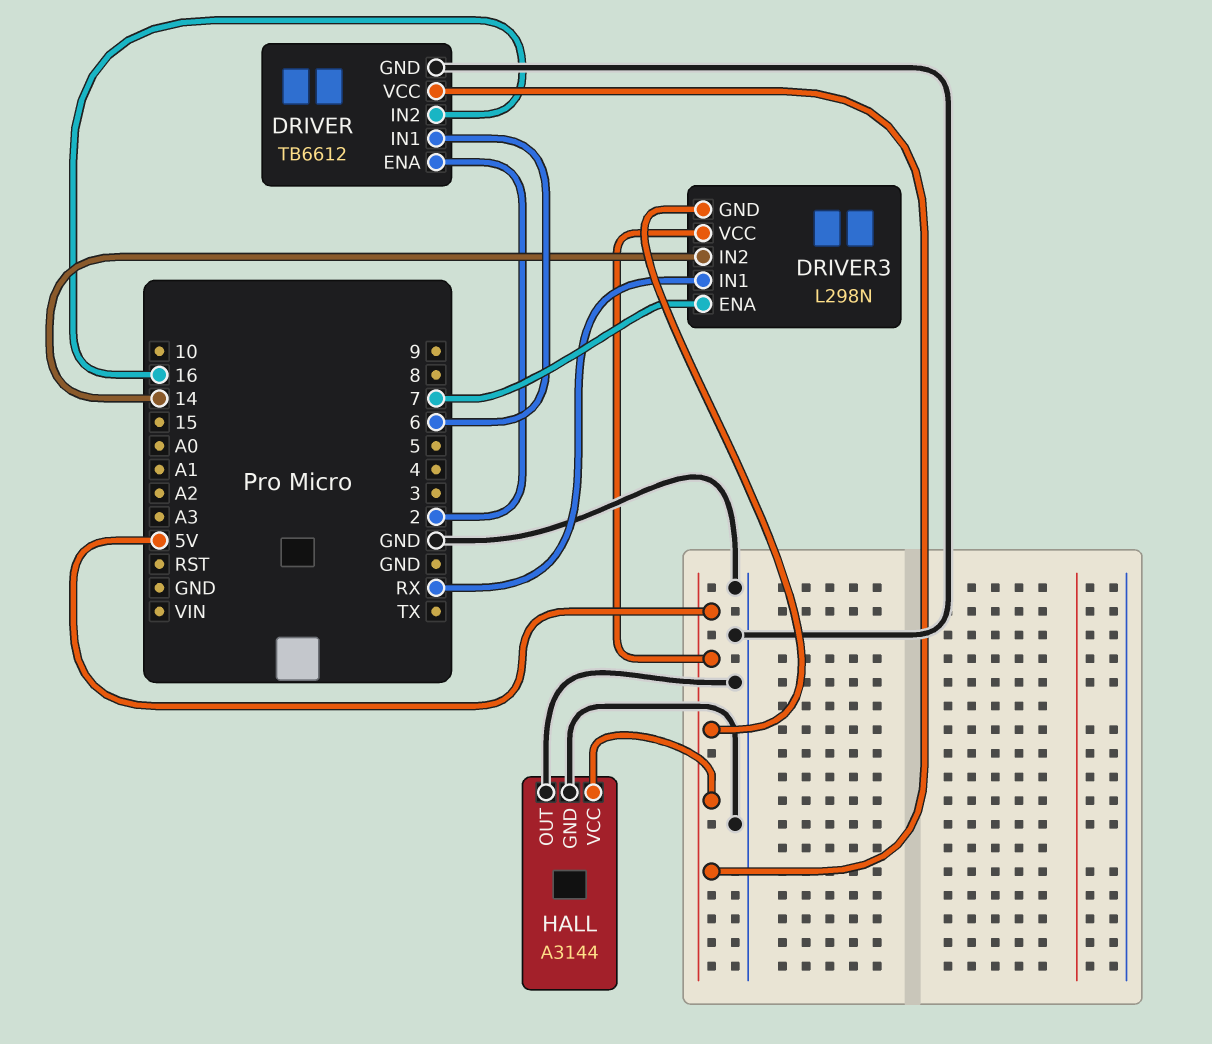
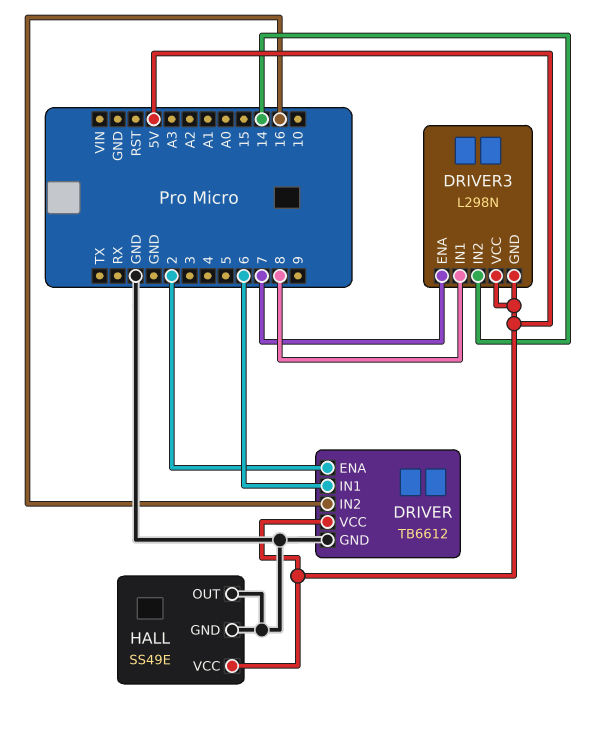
DRIVER3 pin IN1: RX -> 8
HALL: A3144 -> SS49E

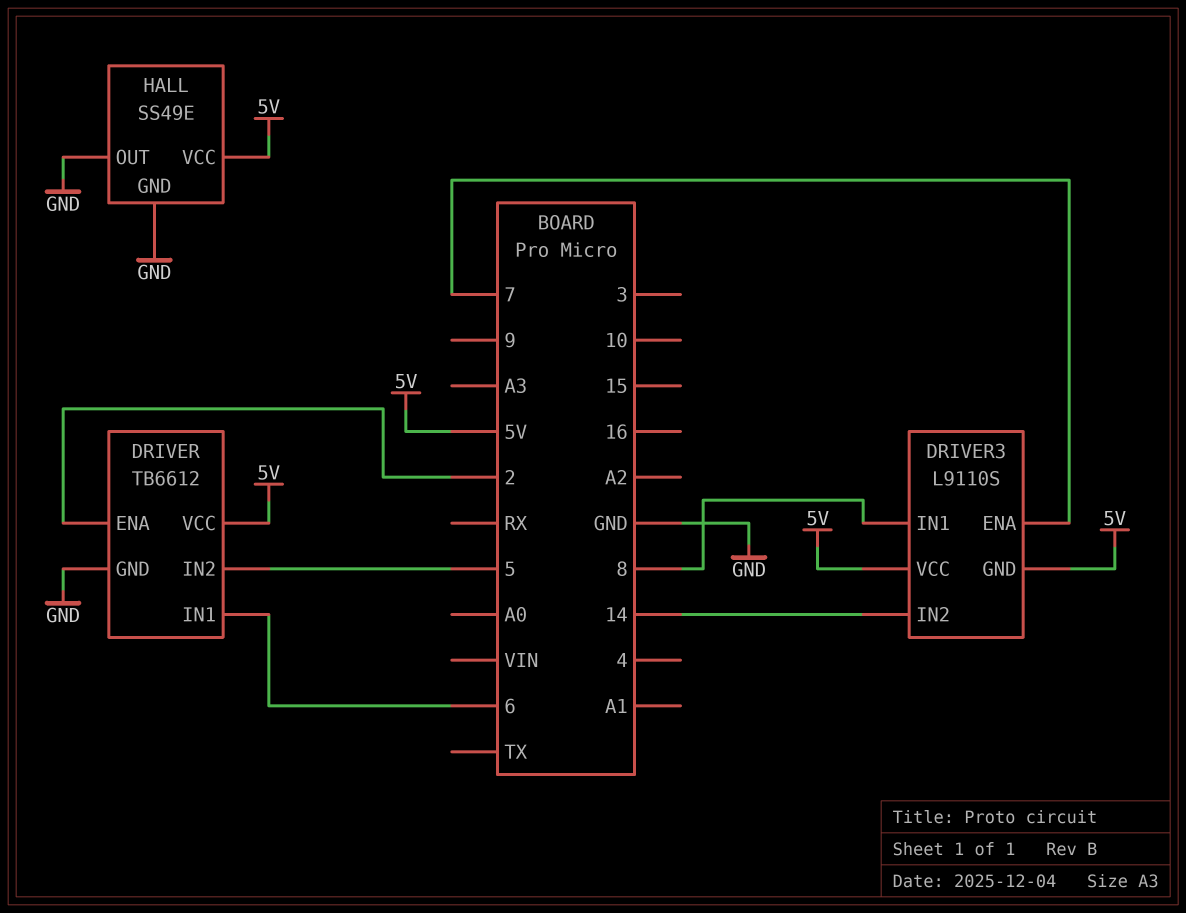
DRIVER pin IN2: 16 -> 5
DRIVER3: L298N -> L9110S

